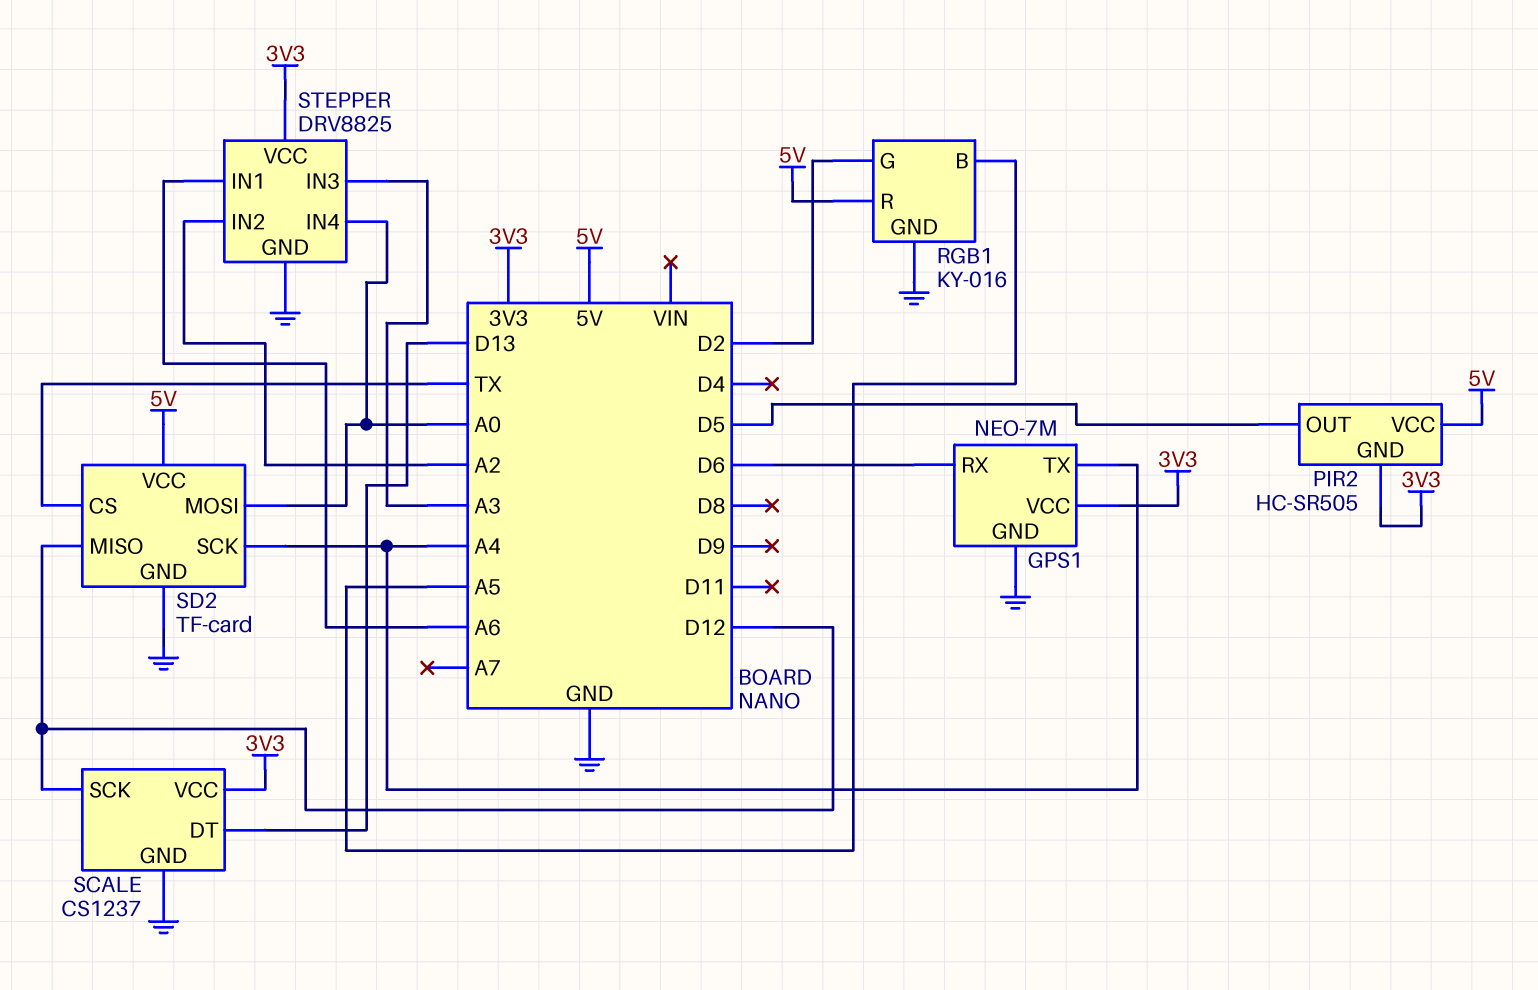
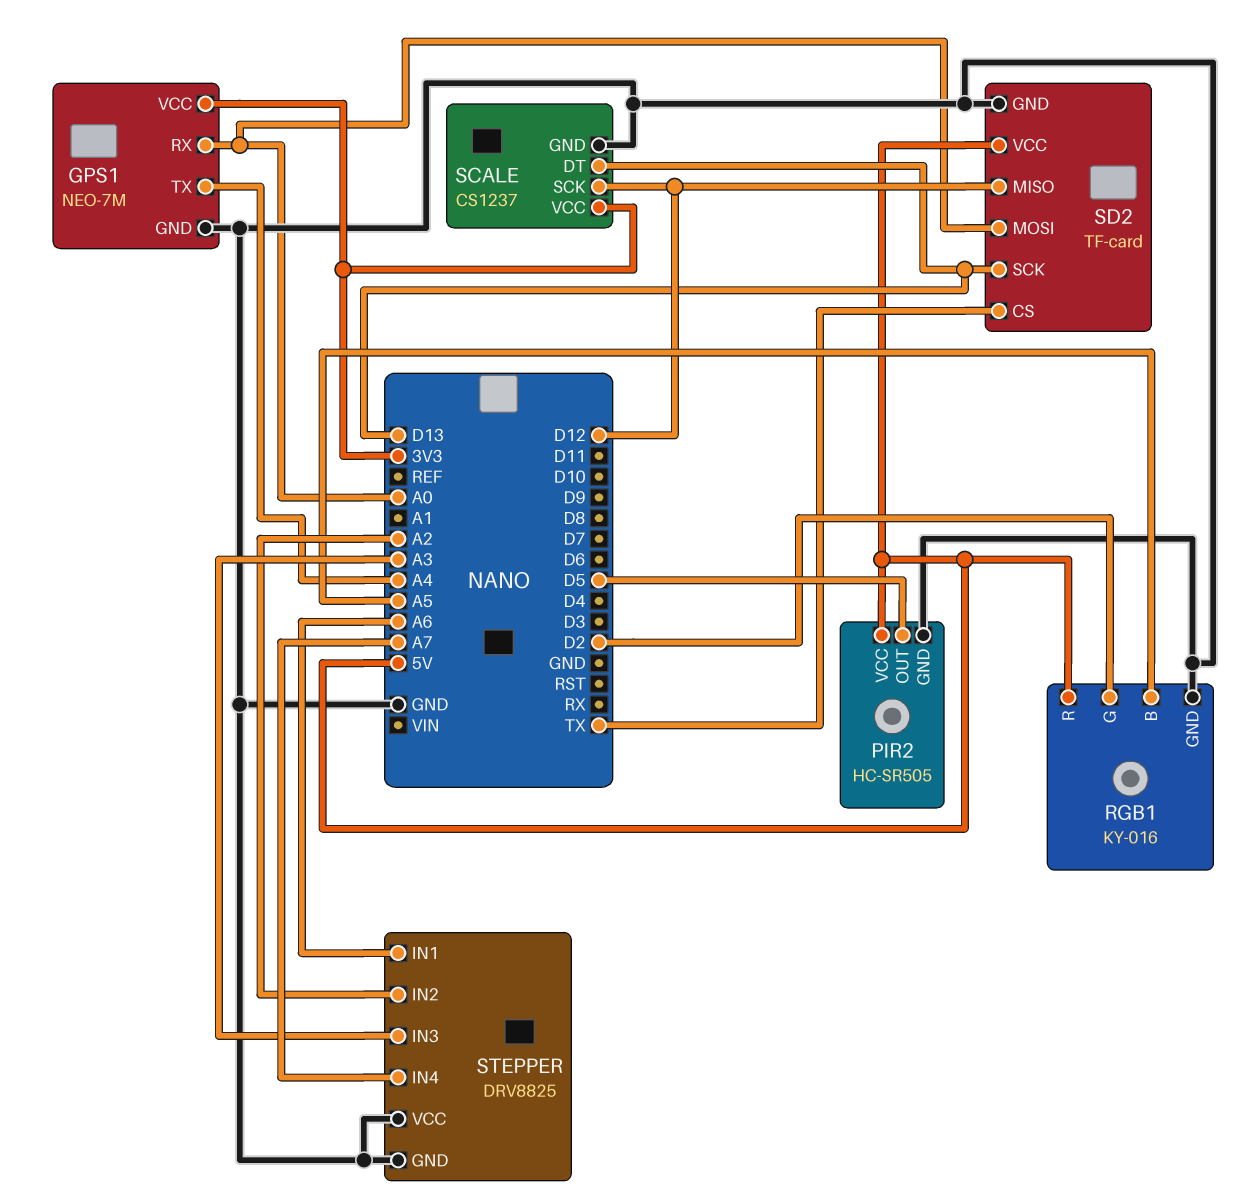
GPS1 pin RX: D6 -> A0
PIR2 pin GND: 3V3 -> GND
SD2 pin SCK: A4 -> D13
STEPPER pin IN4: A0 -> A7
STEPPER pin VCC: 3V3 -> GND

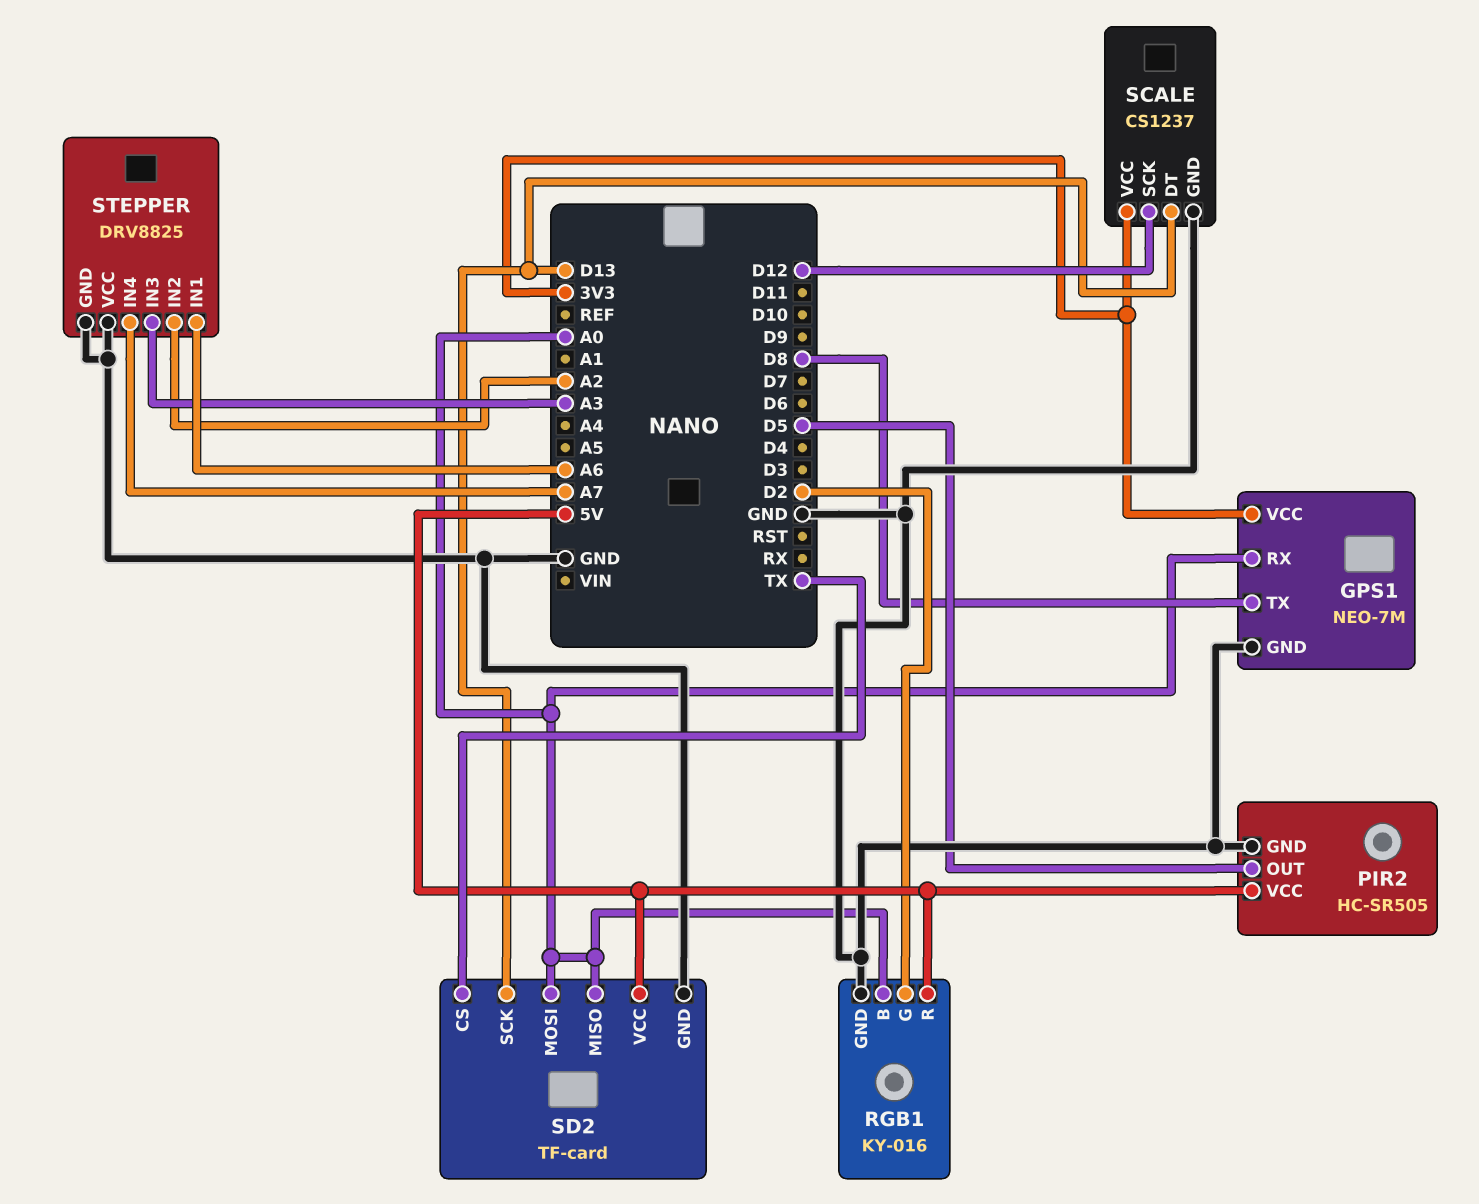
GPS1 pin TX: A4 -> D8
RGB1 pin B: A5 -> A0
SD2 pin MISO: D12 -> A0

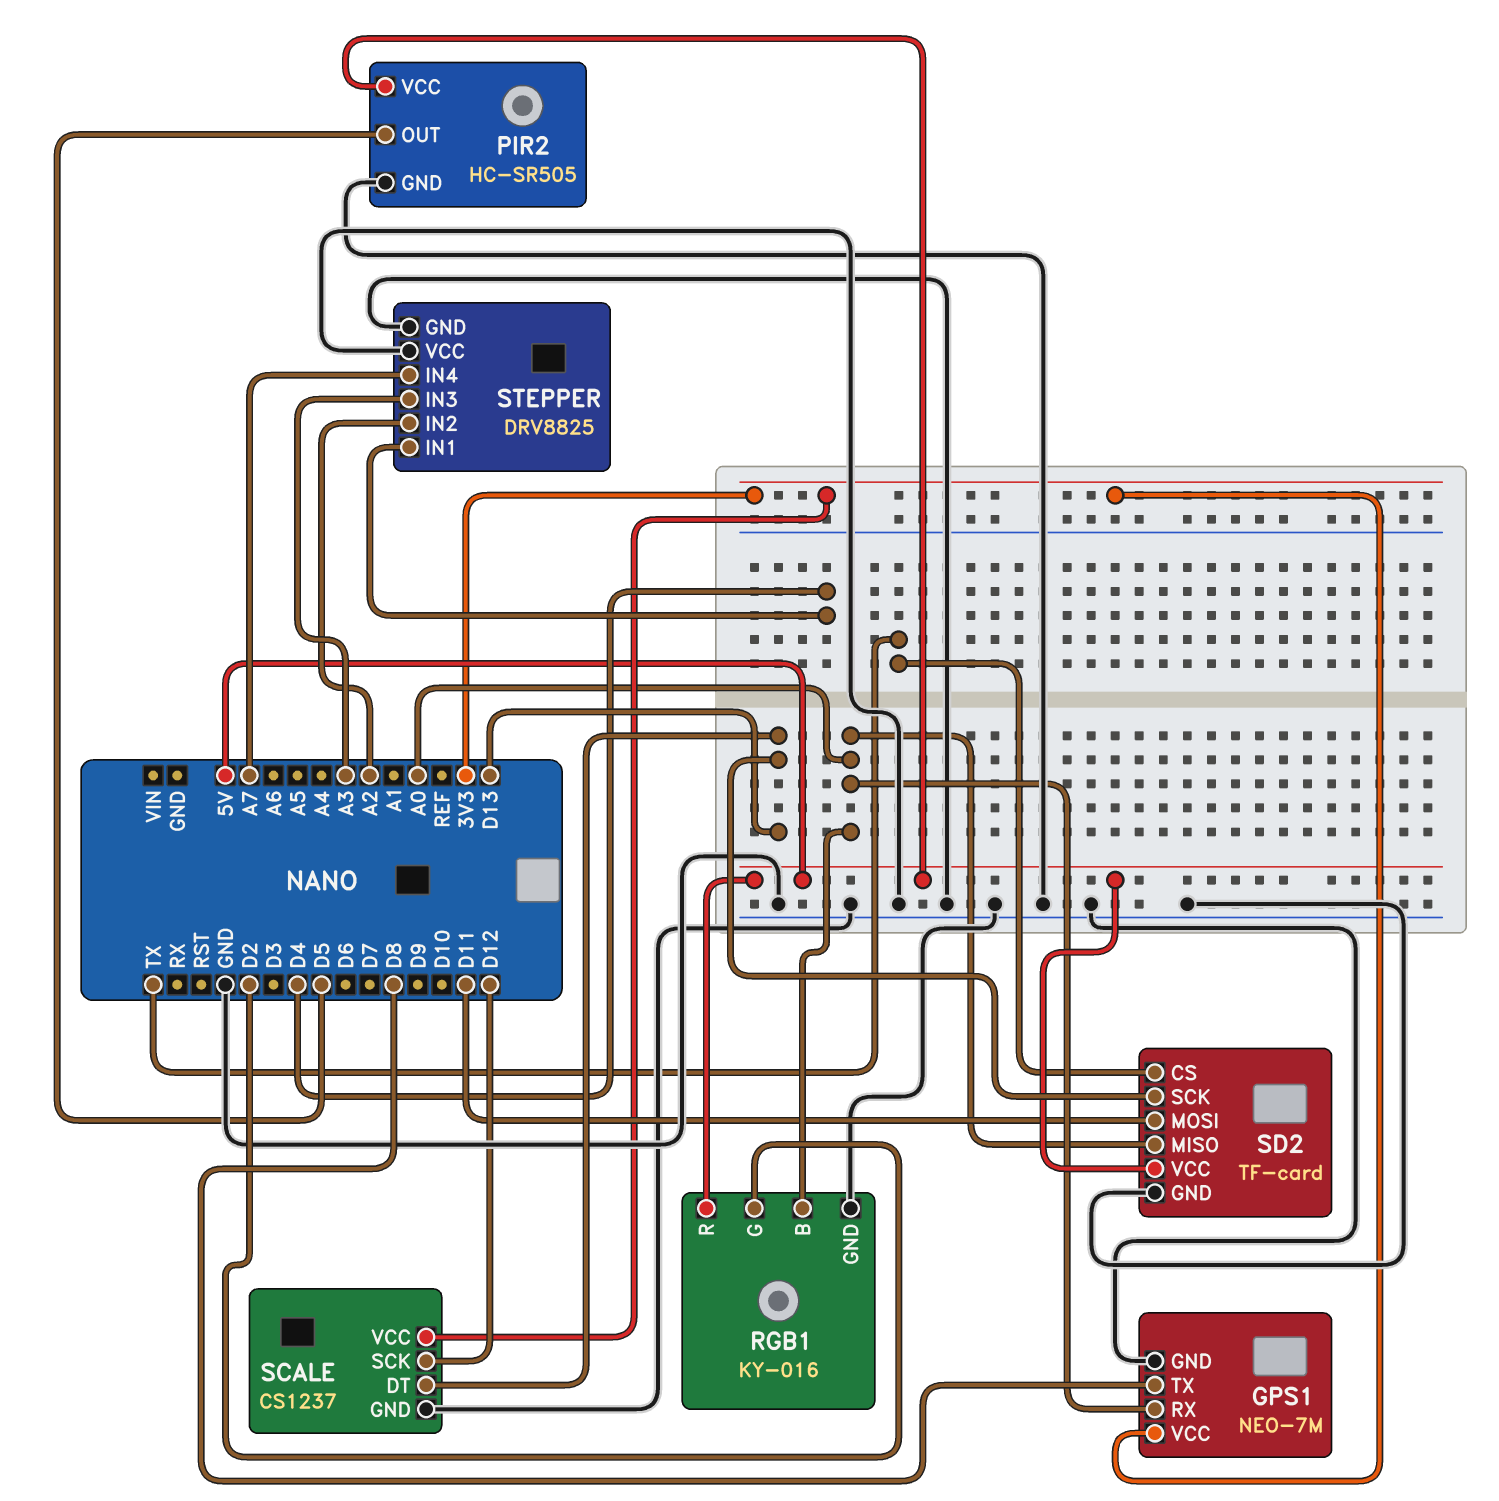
SD2 pin MOSI: A0 -> D11
STEPPER pin IN1: A6 -> D4

